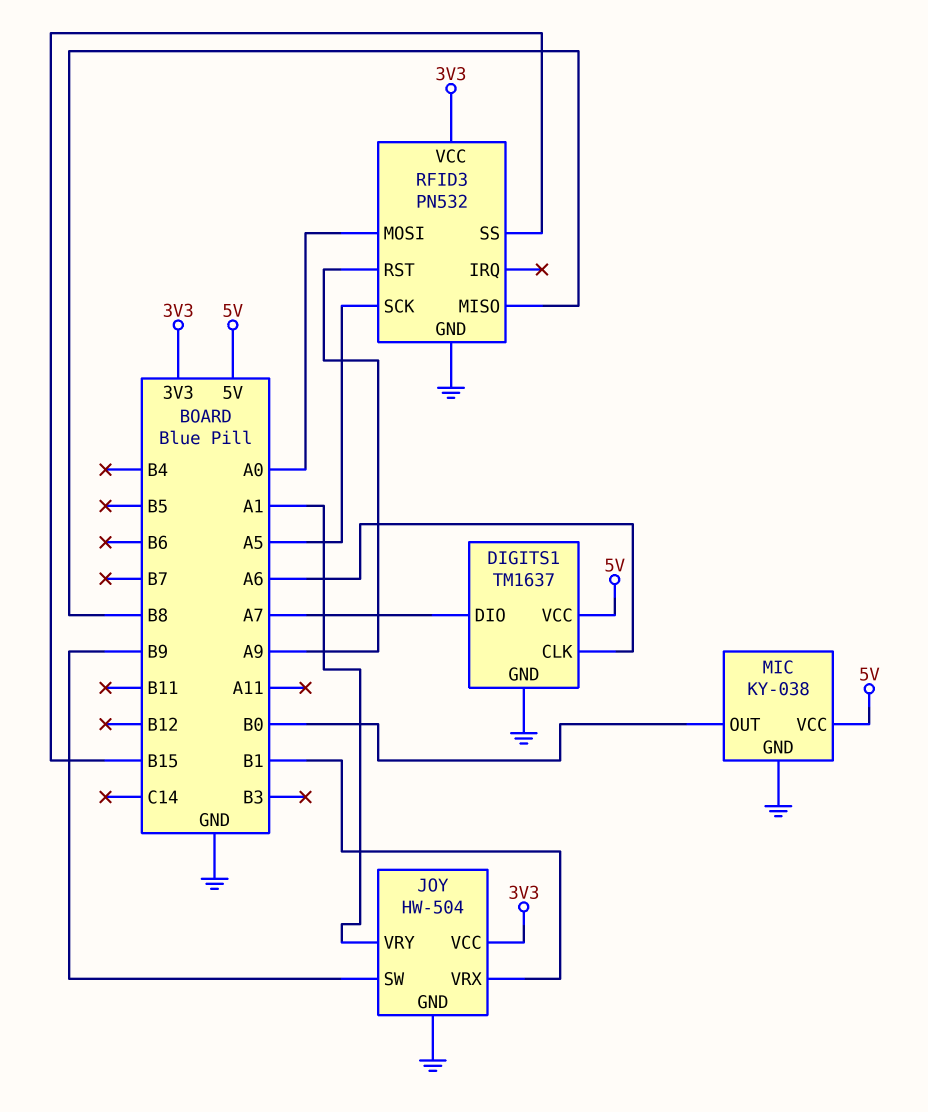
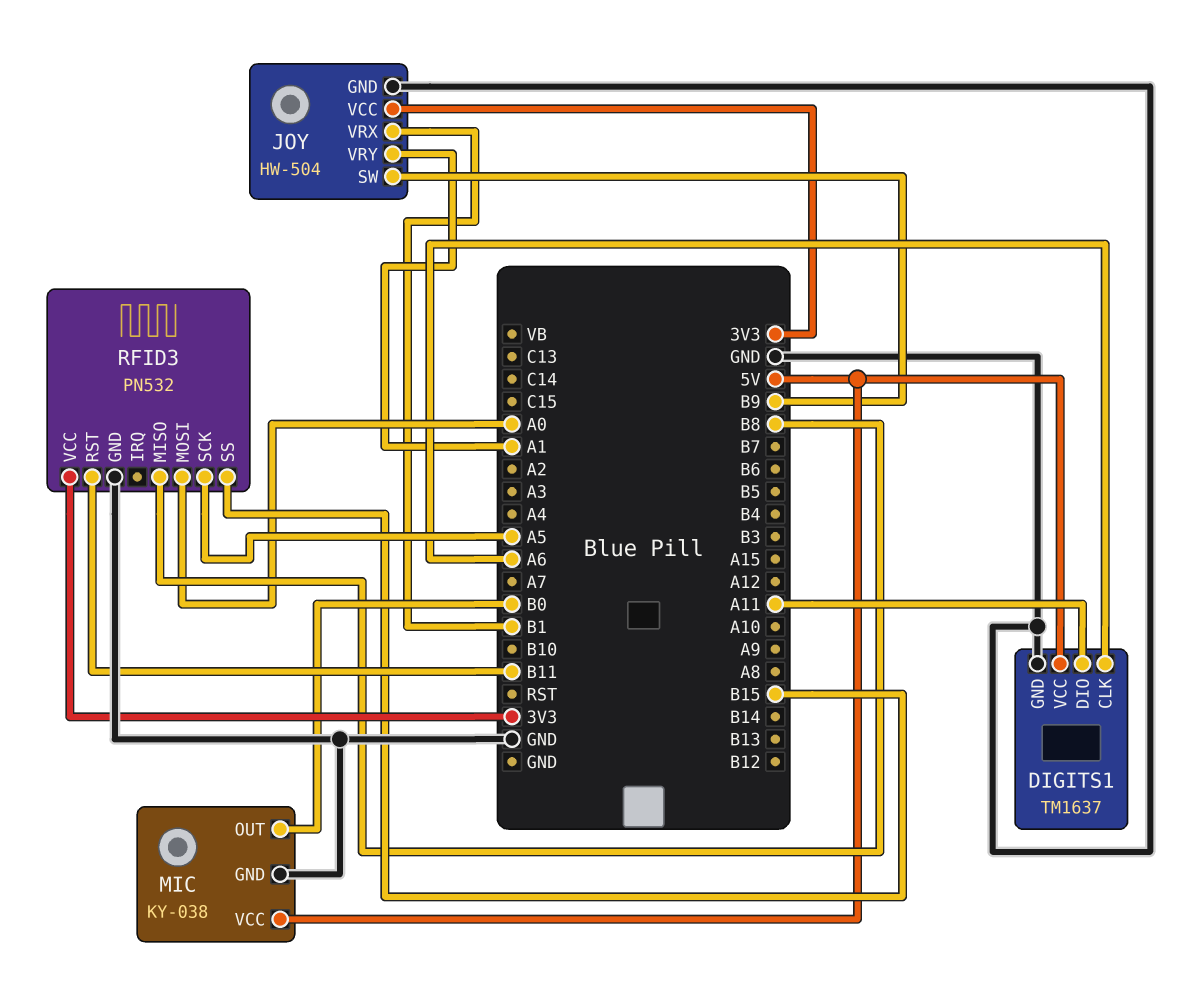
DIGITS1 pin DIO: A7 -> A11
RFID3 pin RST: A9 -> B11

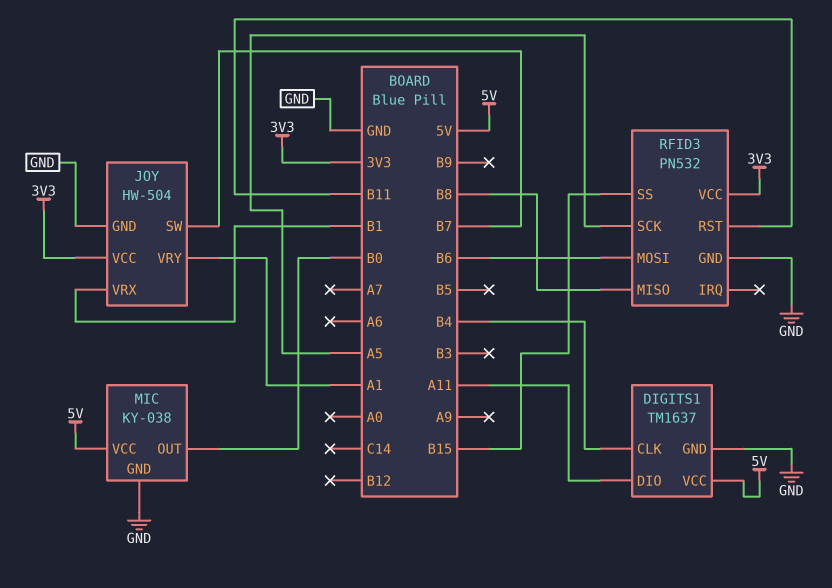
DIGITS1 pin CLK: A6 -> B4
JOY pin SW: B9 -> B7
RFID3 pin MOSI: A0 -> B6

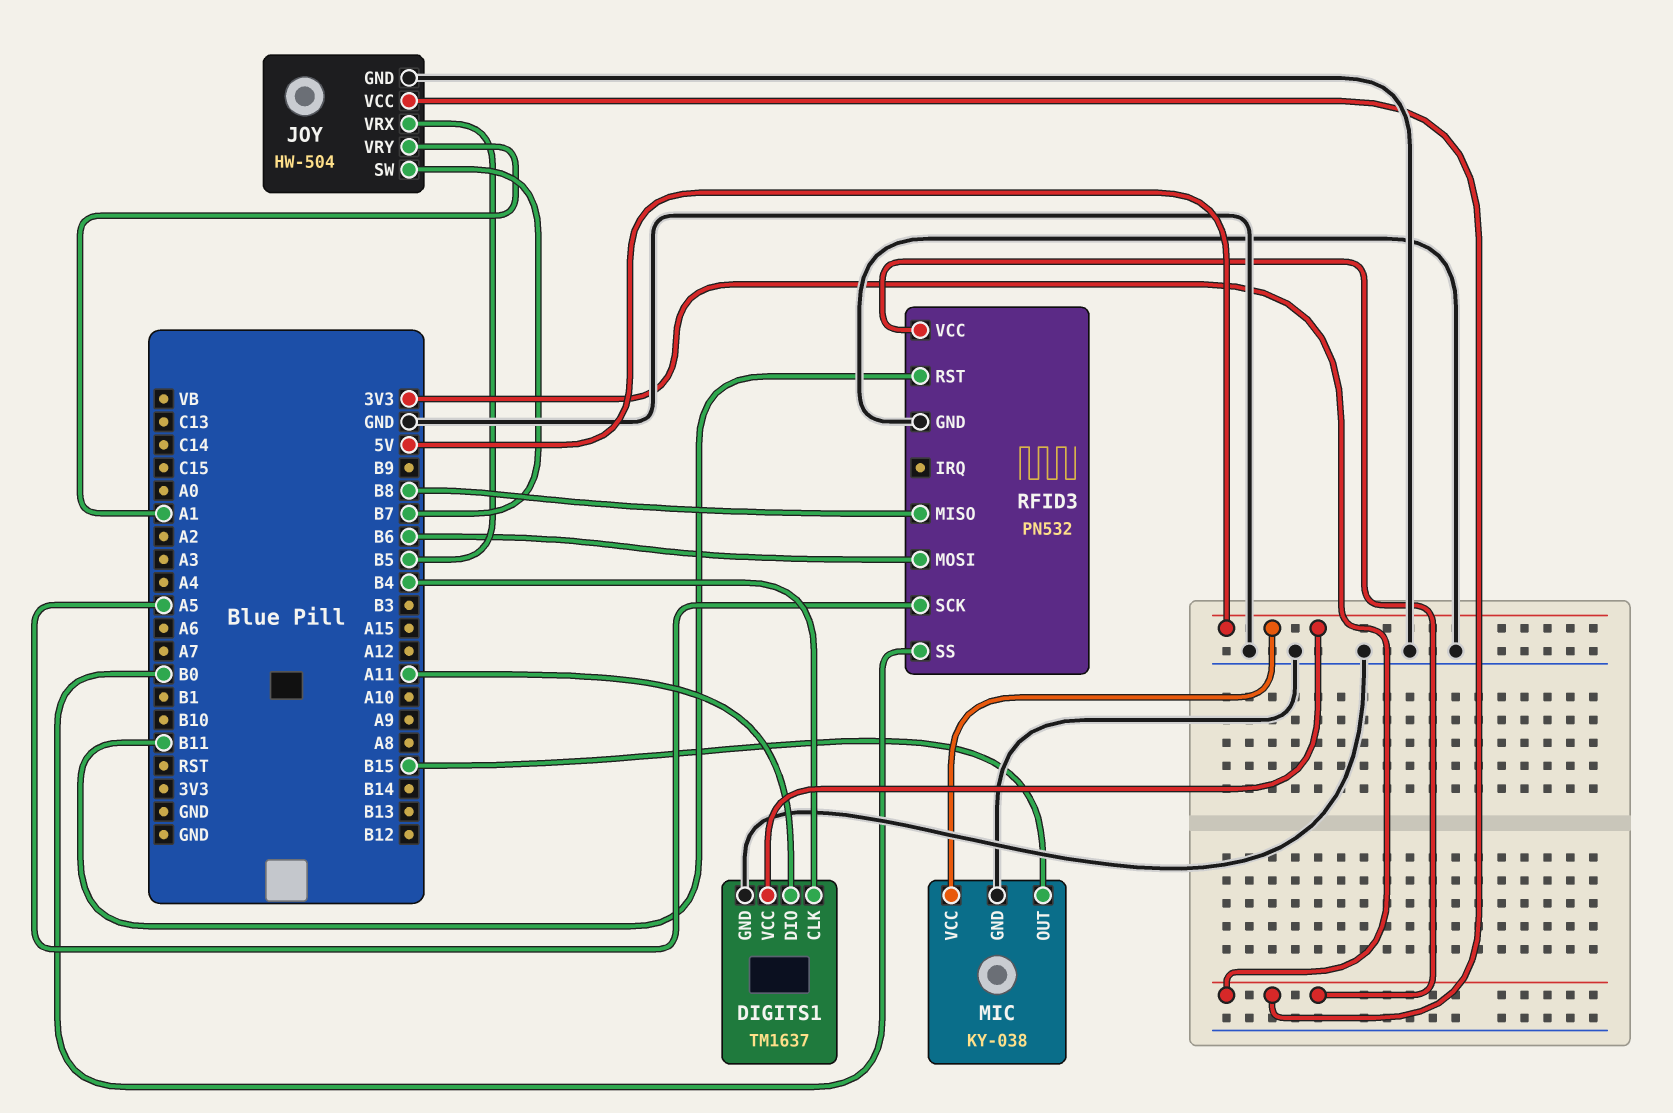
JOY pin VRX: B1 -> B5
MIC pin OUT: B0 -> B15
RFID3 pin SS: B15 -> B0

